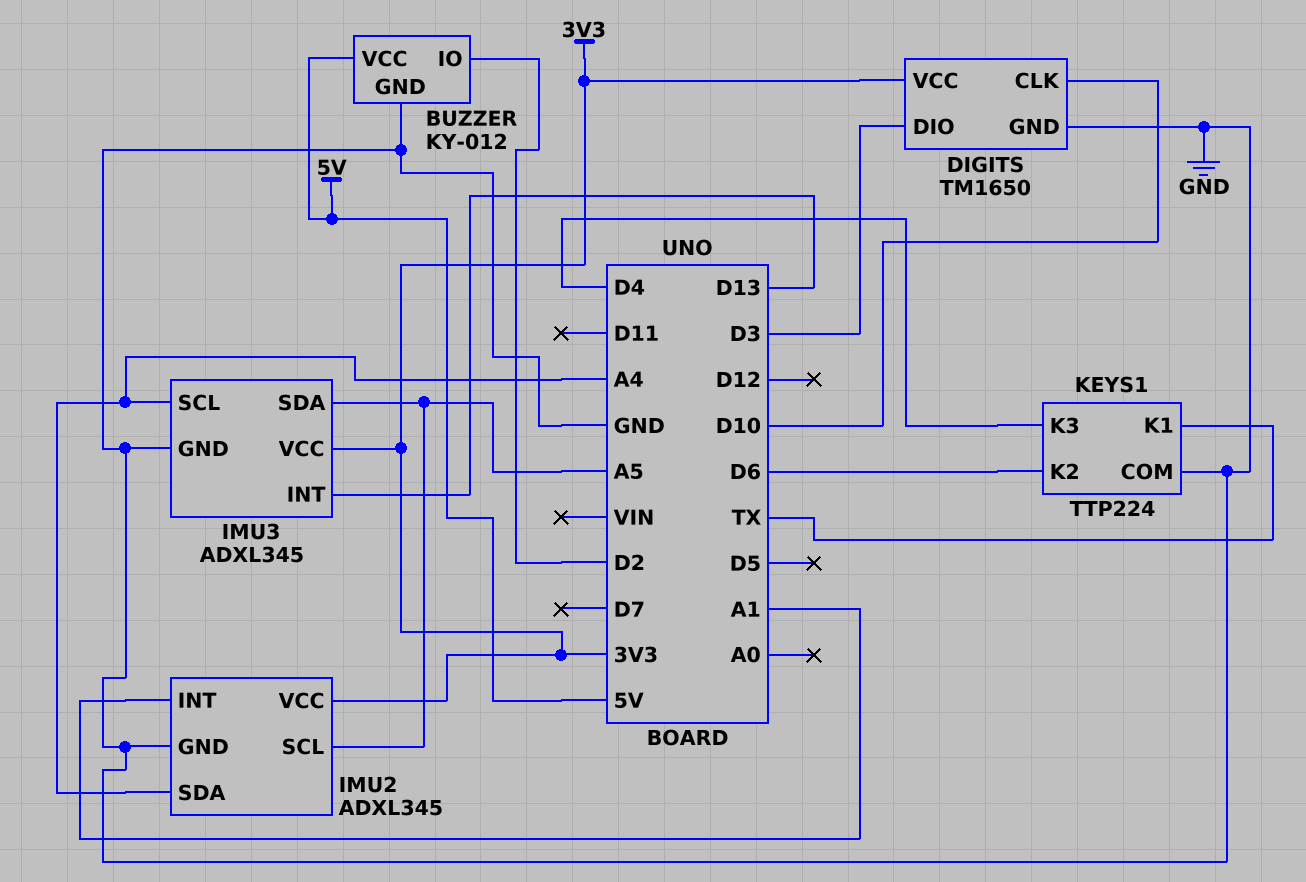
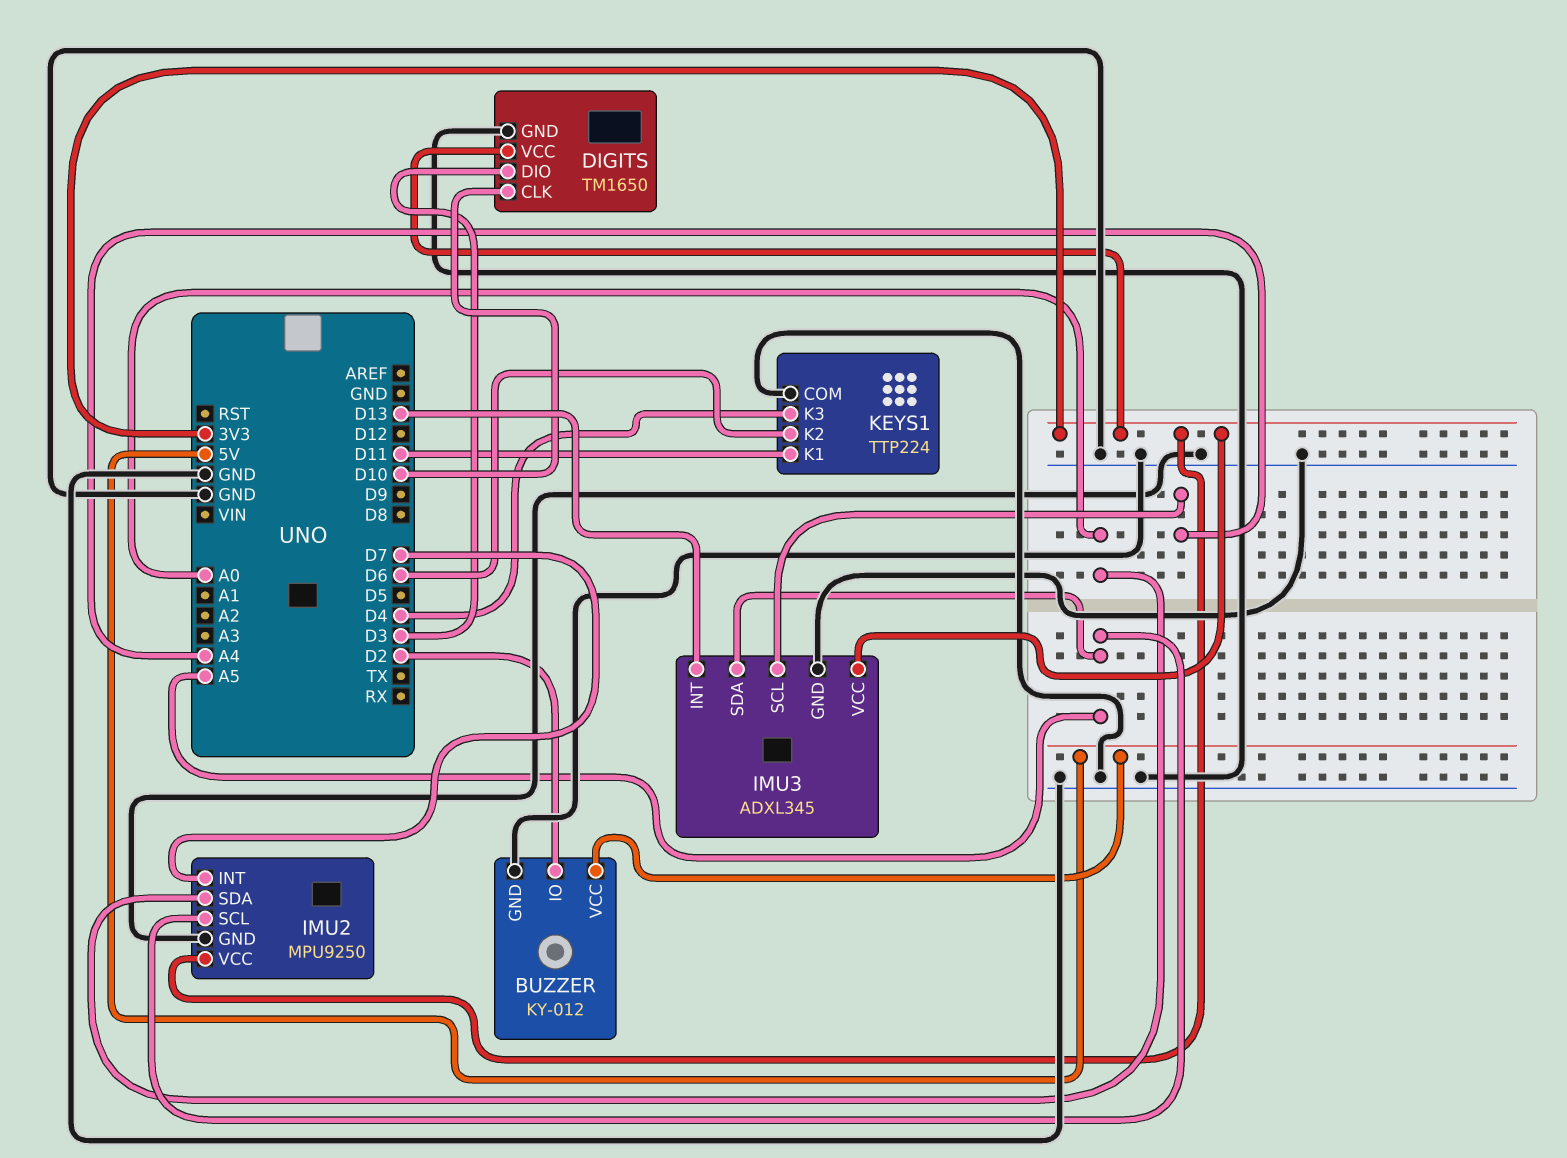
IMU2: ADXL345 -> MPU9250
IMU2 pin INT: A1 -> D7
IMU2 pin SDA: A4 -> A0
KEYS1 pin K1: TX -> D11

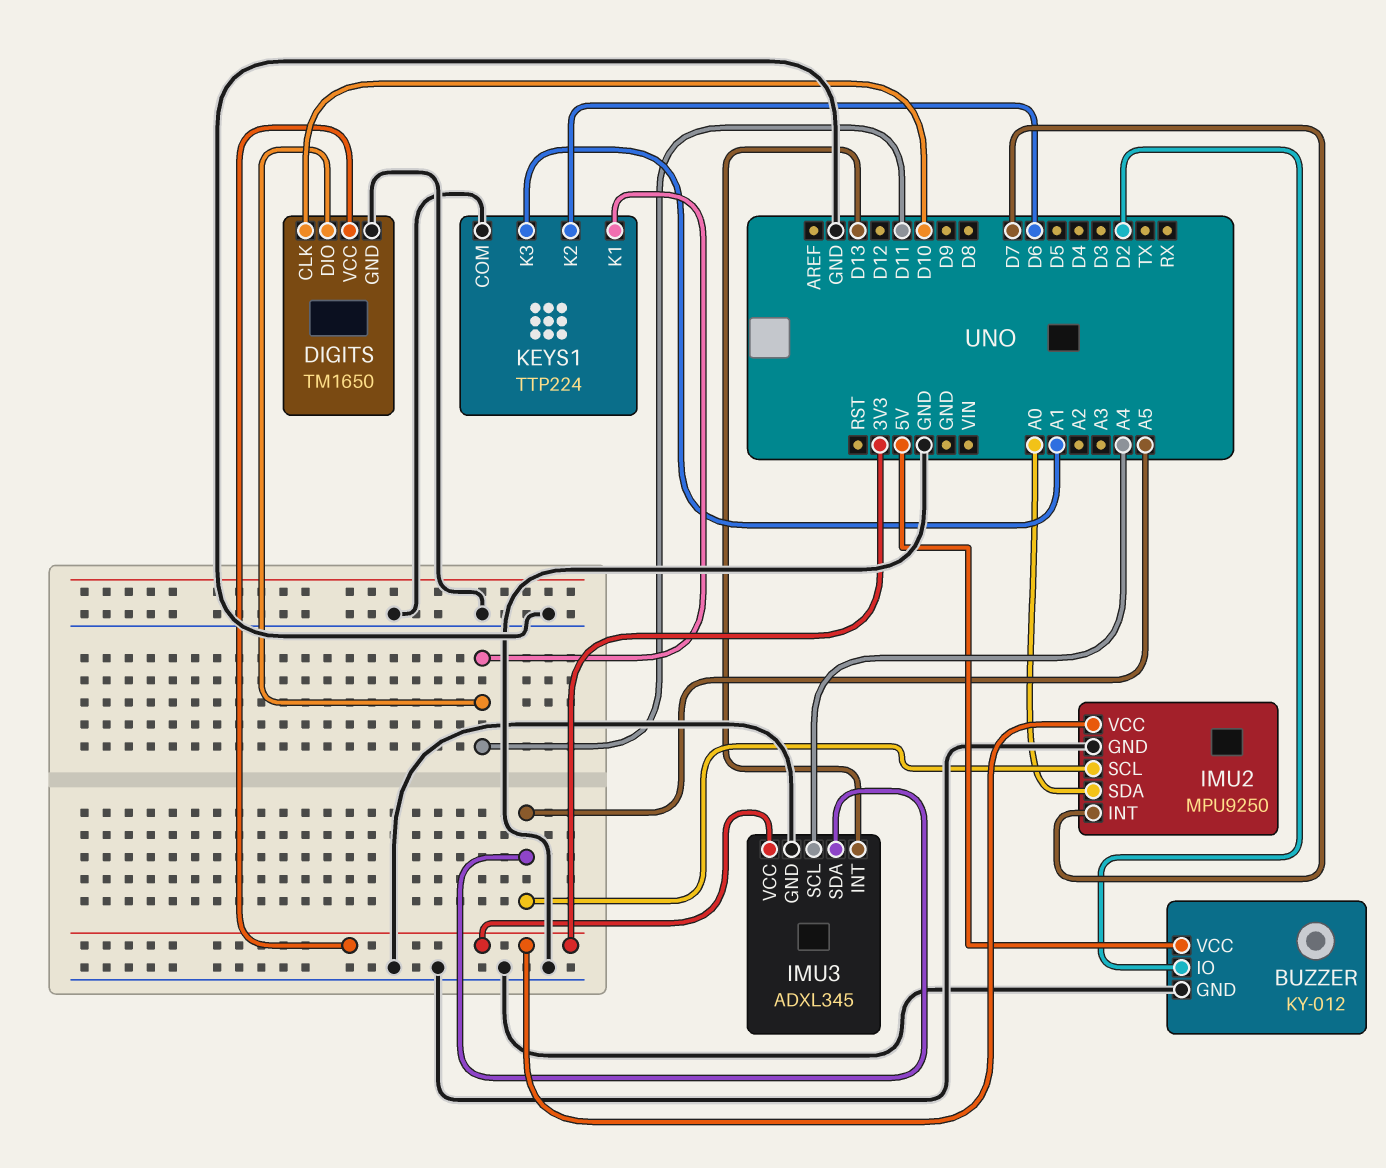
DIGITS pin DIO: D3 -> D11
KEYS1 pin K3: D4 -> A1

